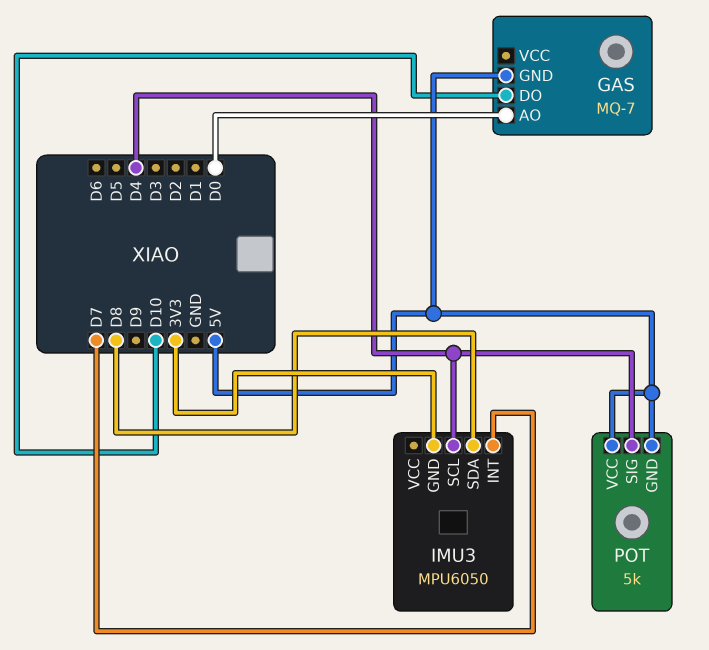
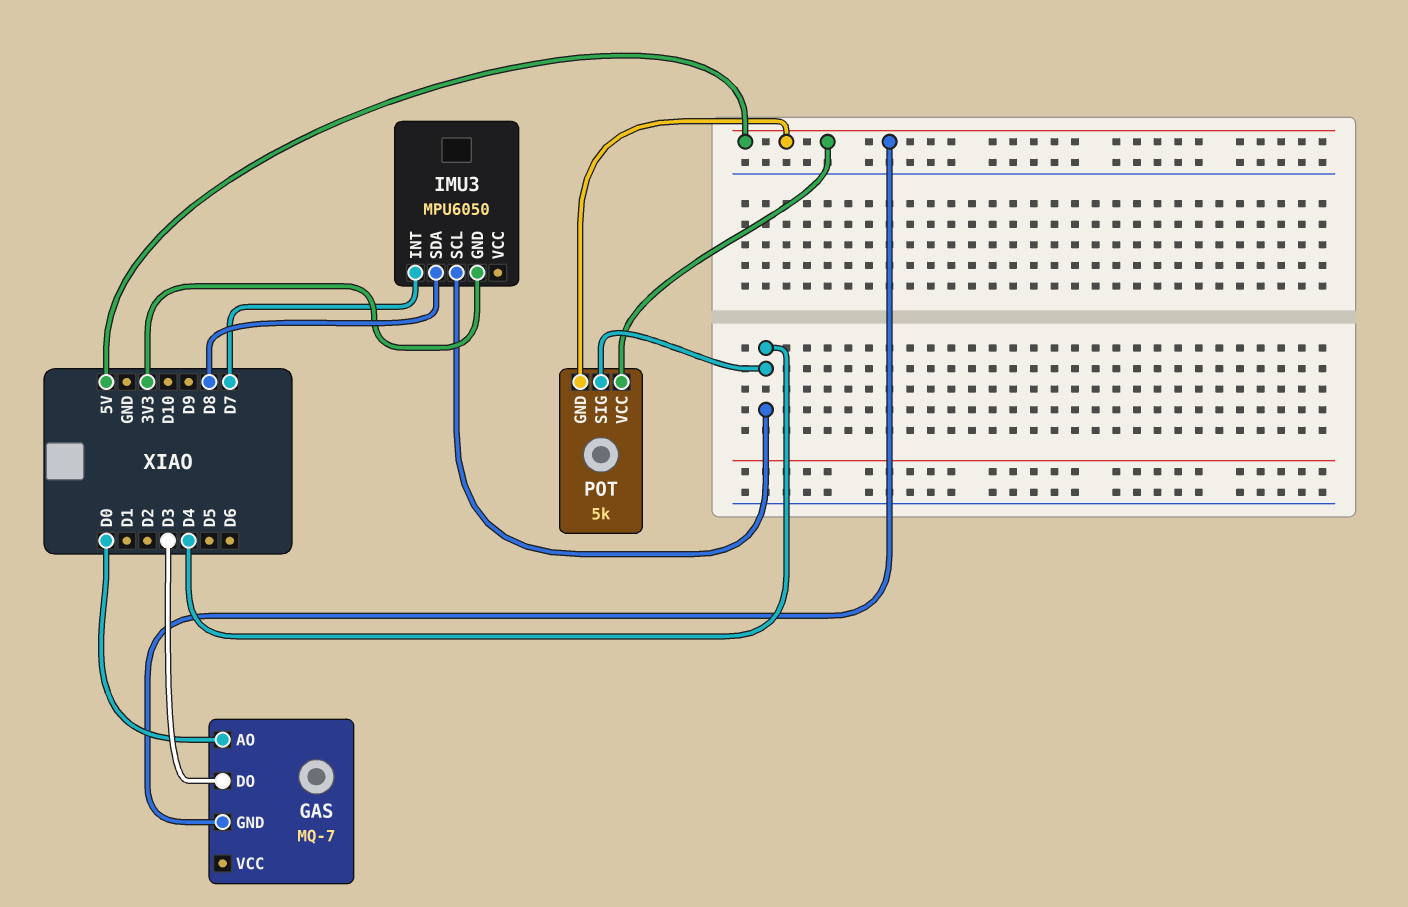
GAS pin DO: D10 -> D3

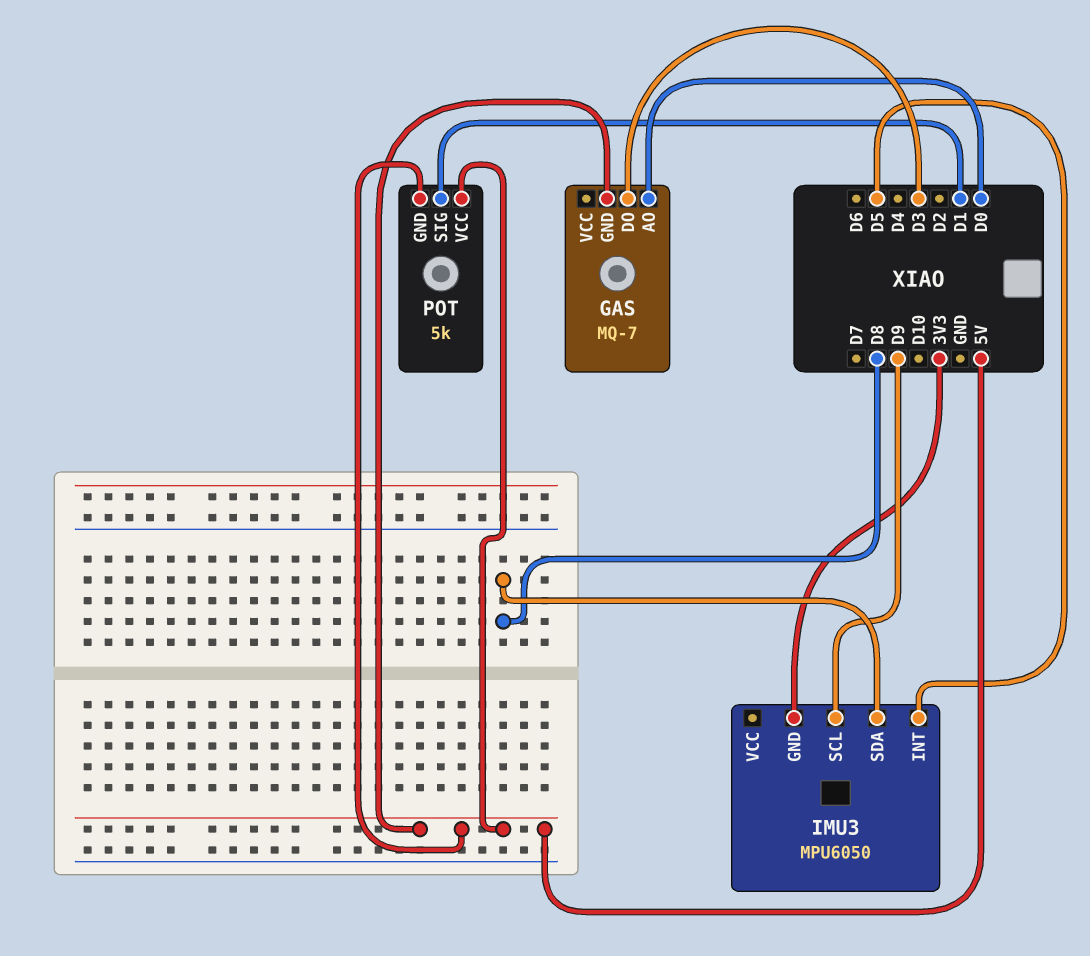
IMU3 pin INT: D7 -> D5
IMU3 pin SCL: D4 -> D9
POT pin SIG: D4 -> D1

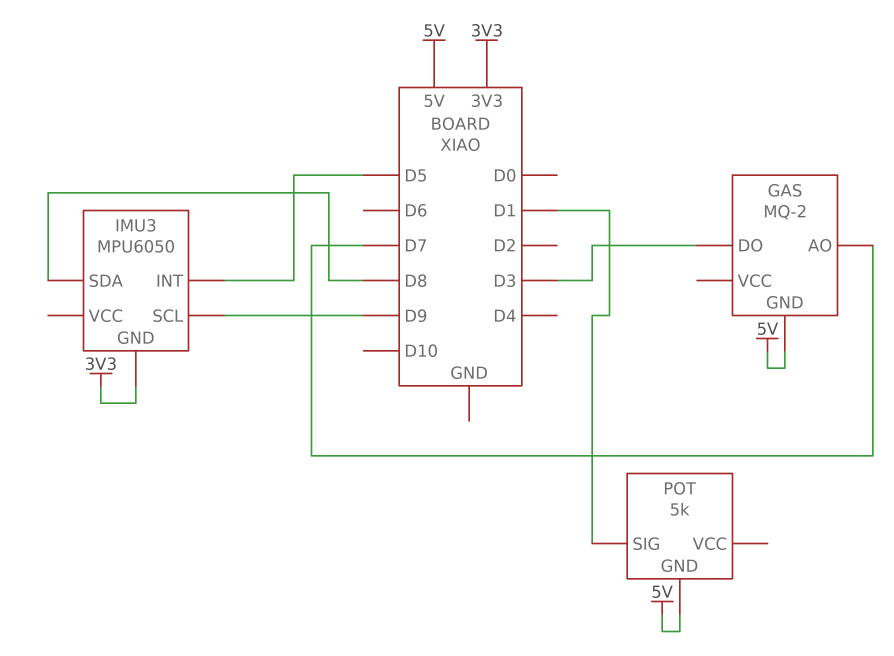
GAS: MQ-7 -> MQ-2
GAS pin AO: D0 -> D7
POT pin VCC: 5V -> none

